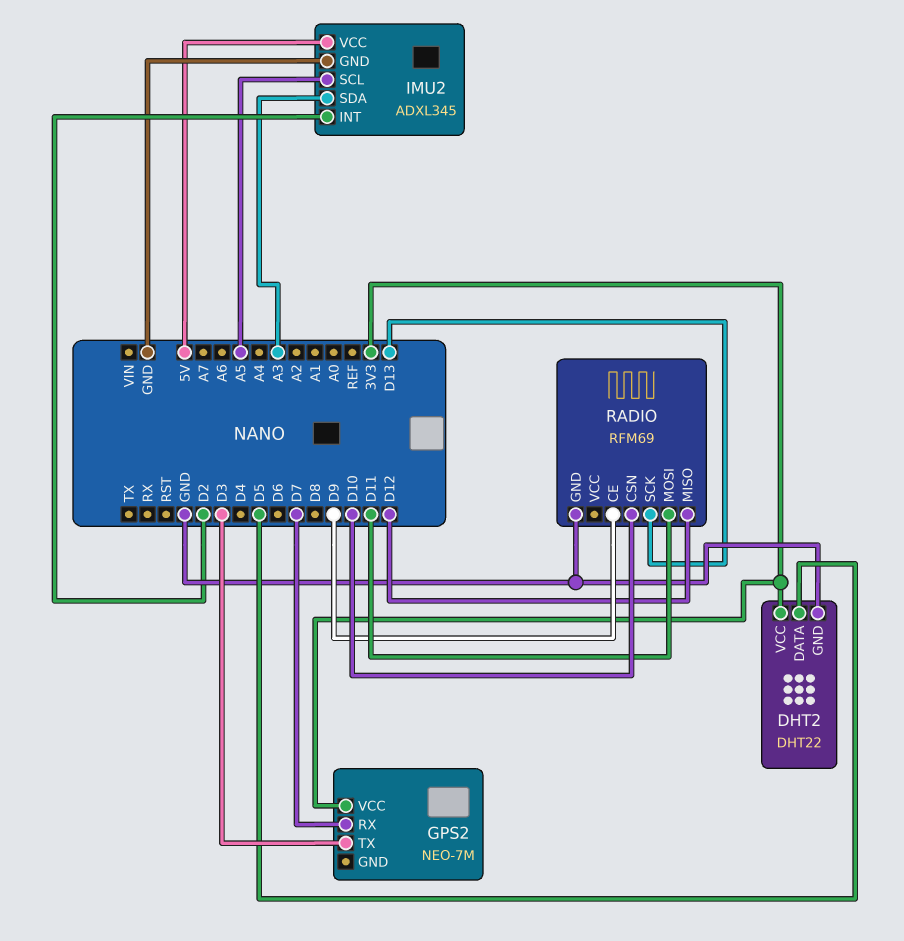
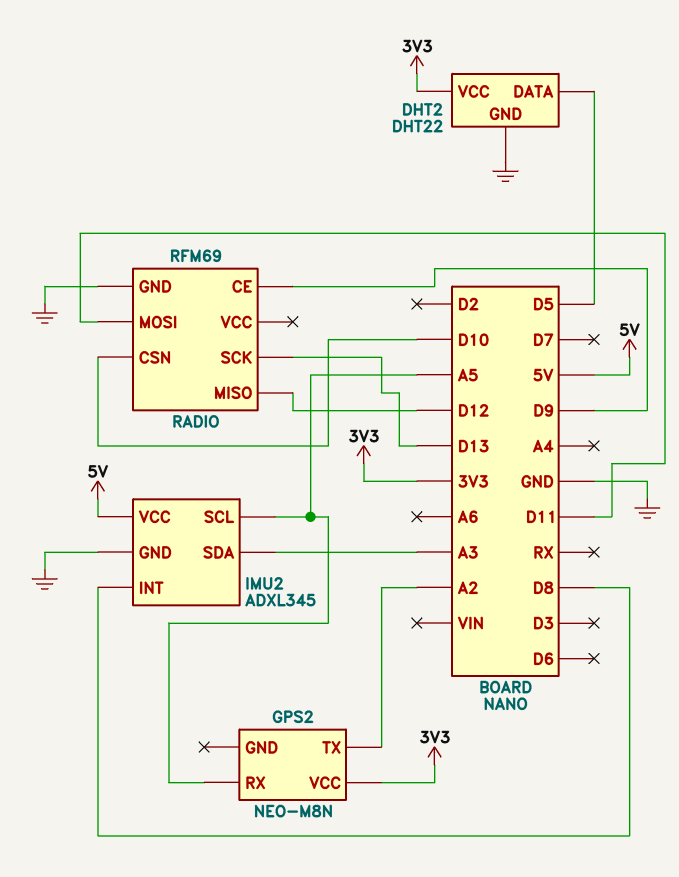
GPS2: NEO-7M -> NEO-M8N
GPS2 pin RX: D7 -> A5
GPS2 pin TX: D3 -> A2
IMU2 pin INT: D2 -> D8

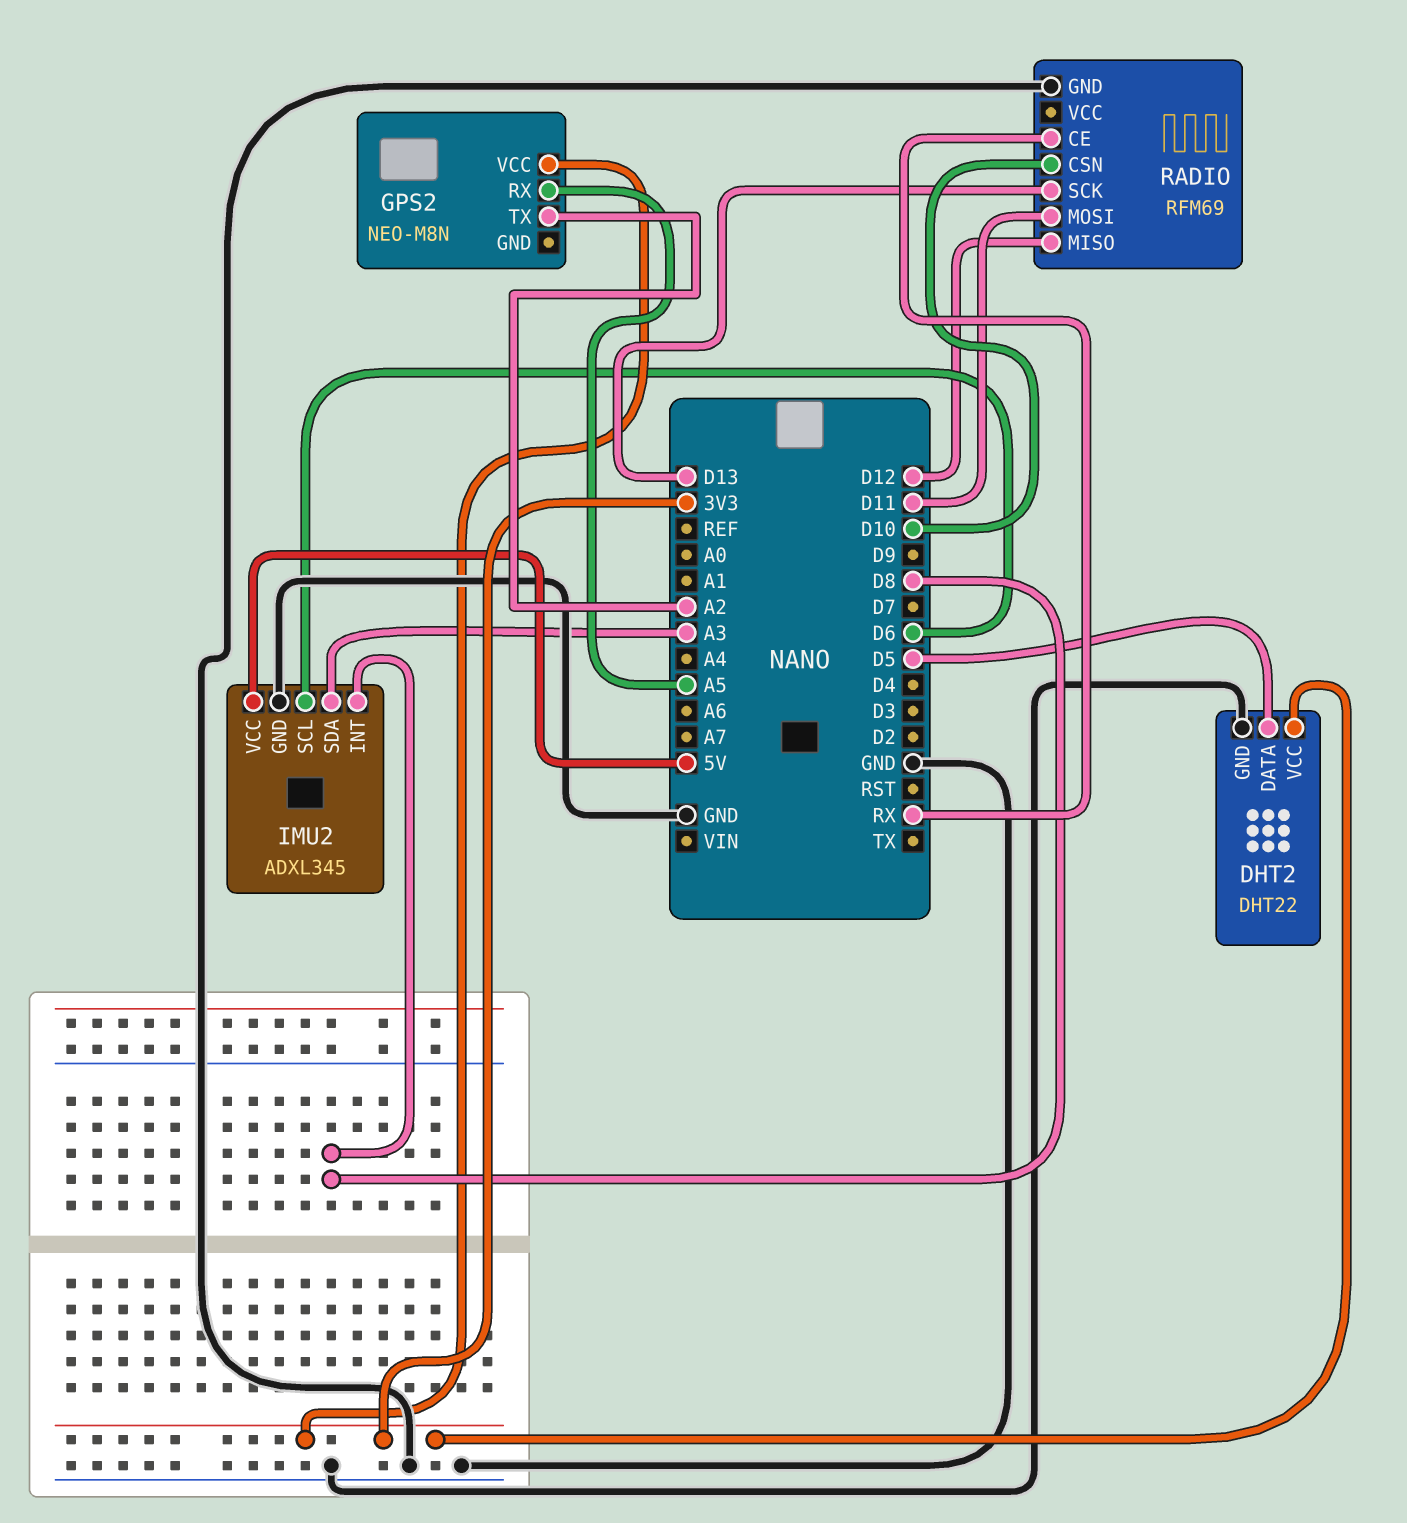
IMU2 pin SCL: A5 -> D6
RADIO pin CE: D9 -> RX

